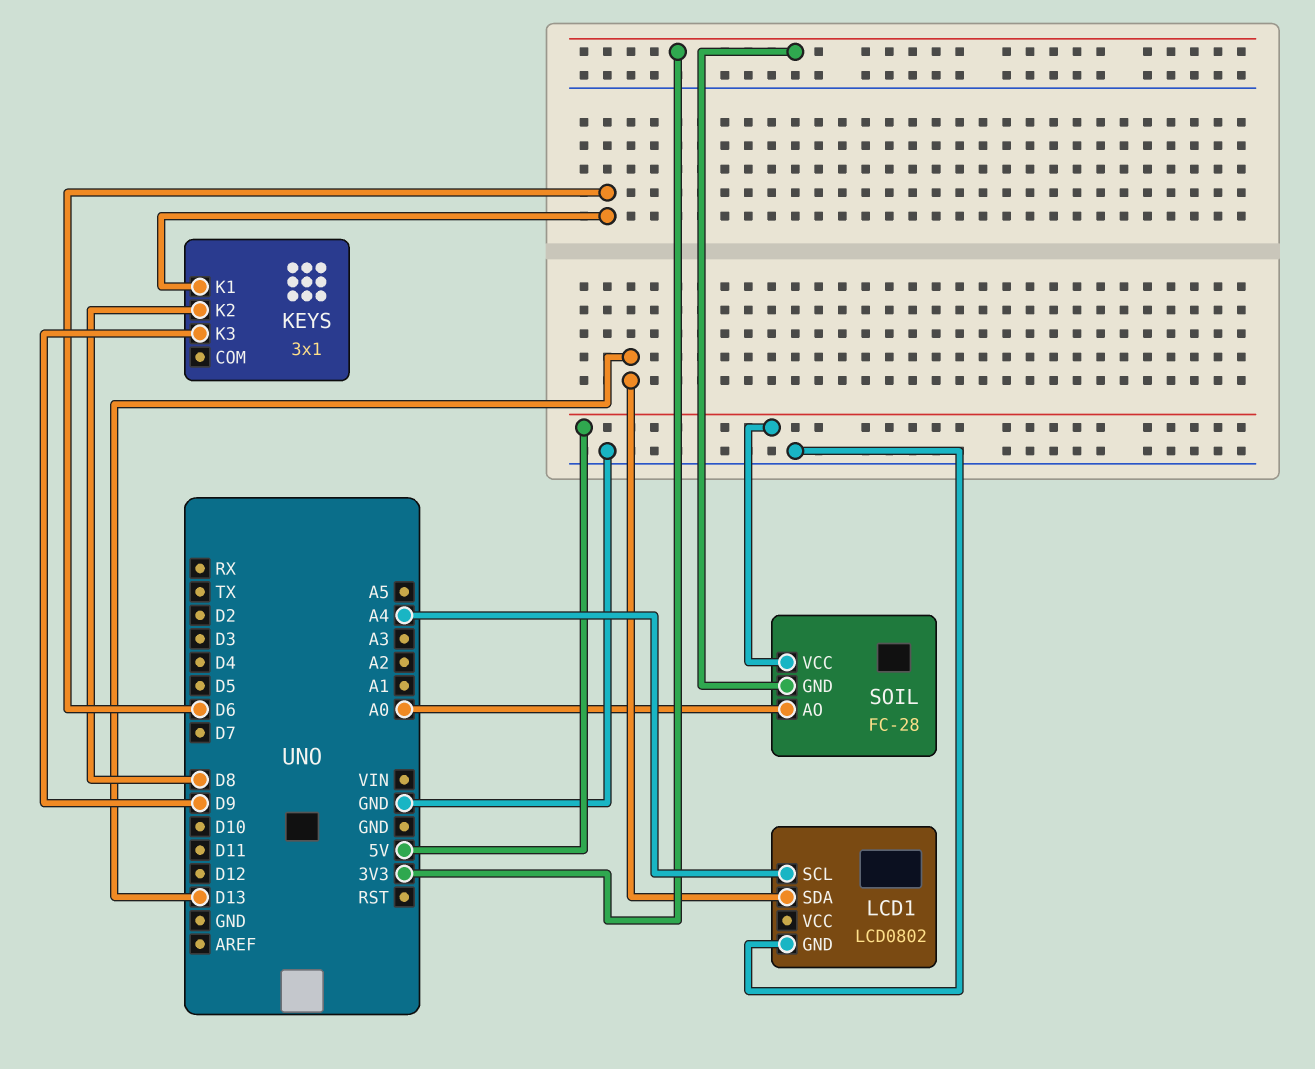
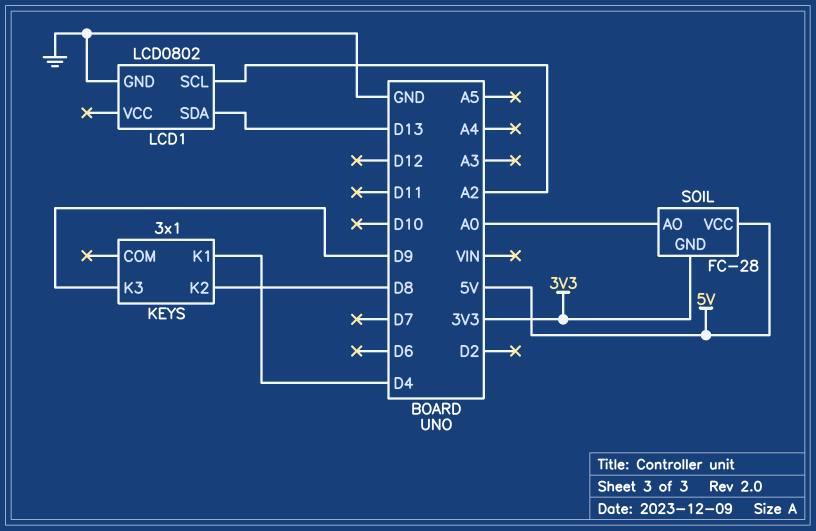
KEYS pin K1: D6 -> D4
LCD1 pin SCL: A4 -> A2

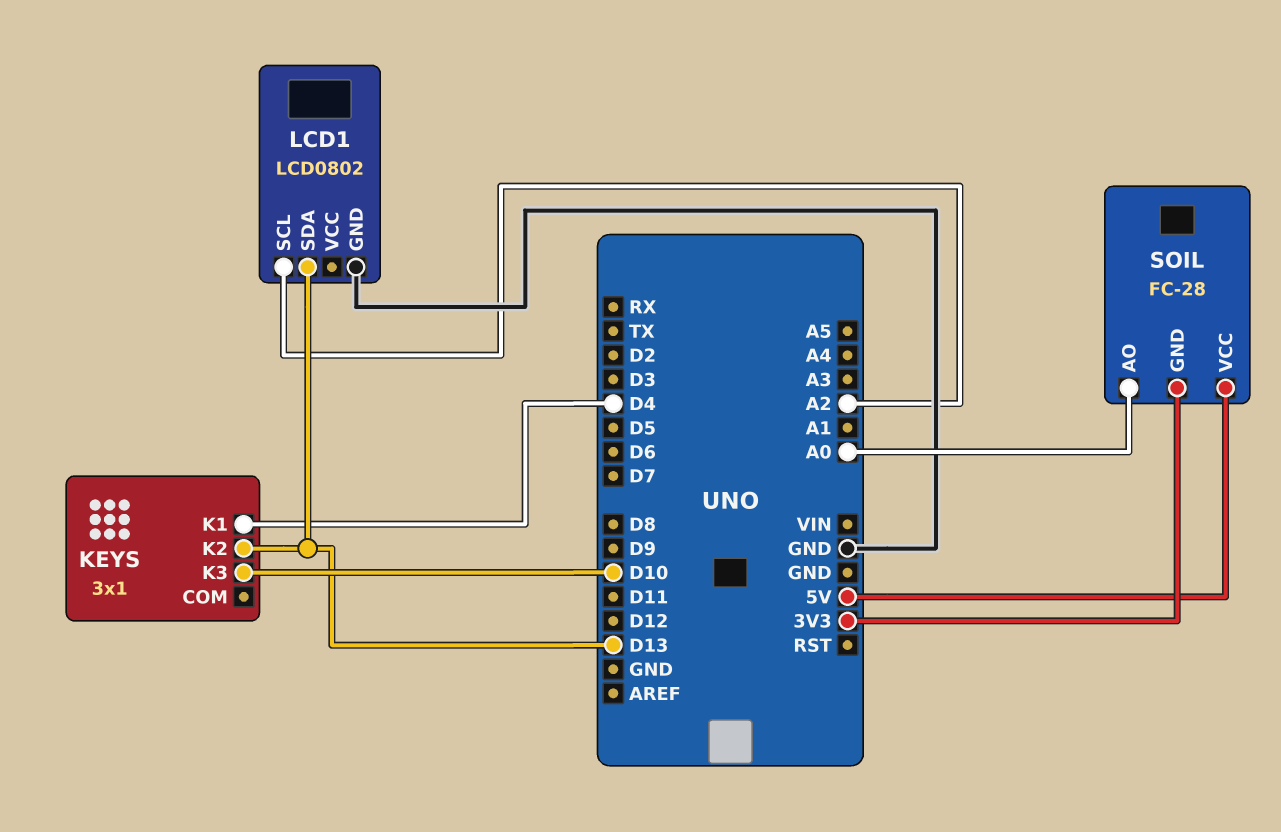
KEYS pin K2: D8 -> D13
KEYS pin K3: D9 -> D10

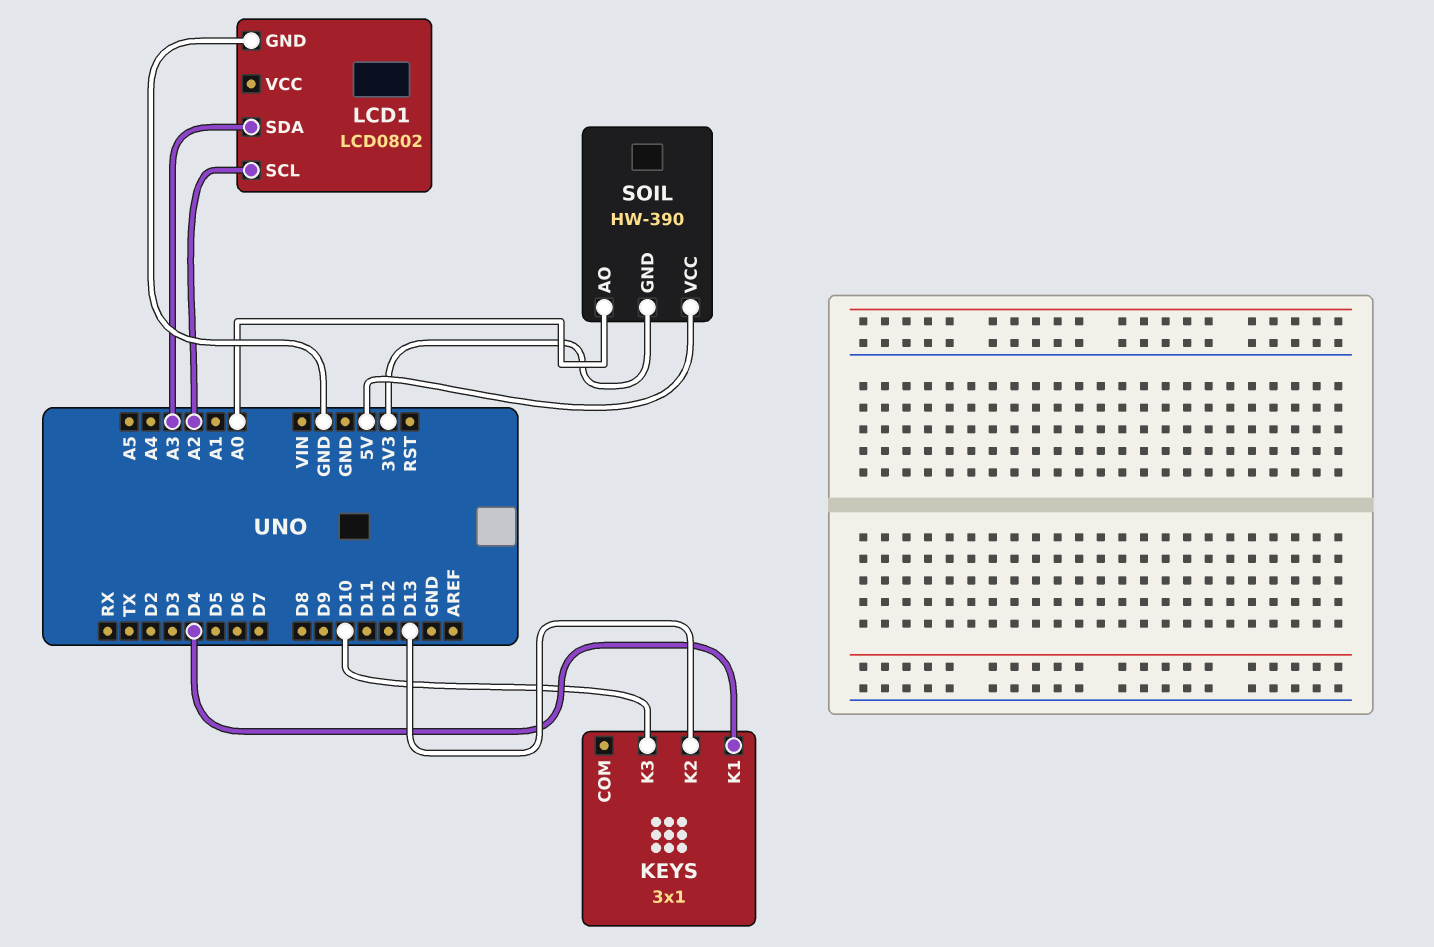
LCD1 pin SDA: D13 -> A3
SOIL: FC-28 -> HW-390

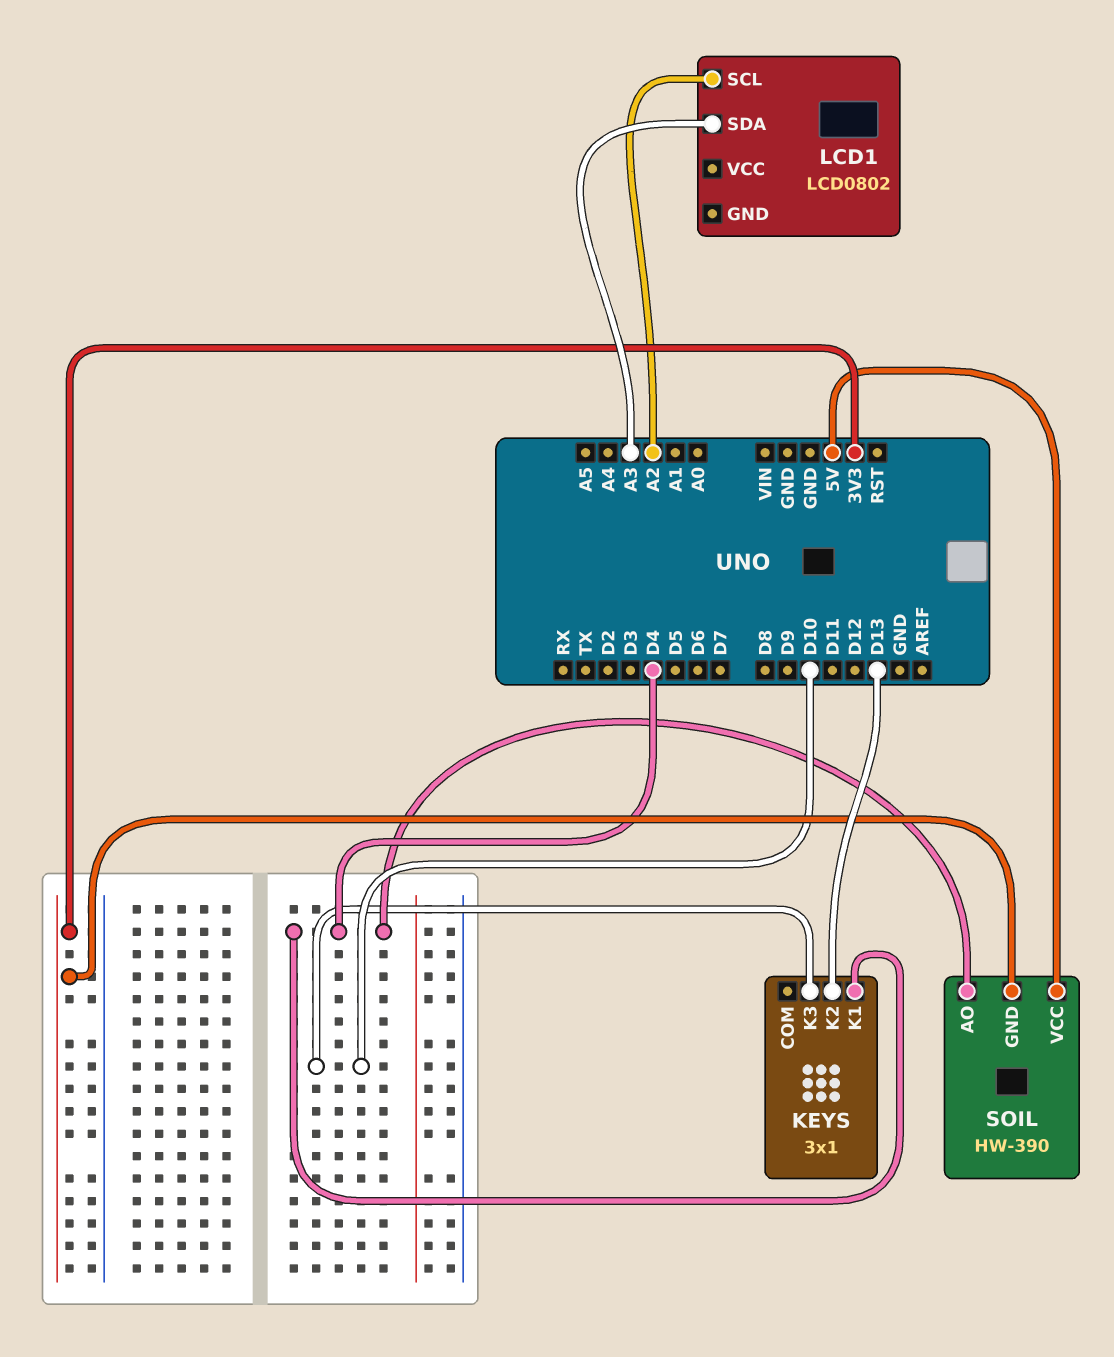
LCD1 pin GND: GND -> none
SOIL pin AO: A0 -> D4

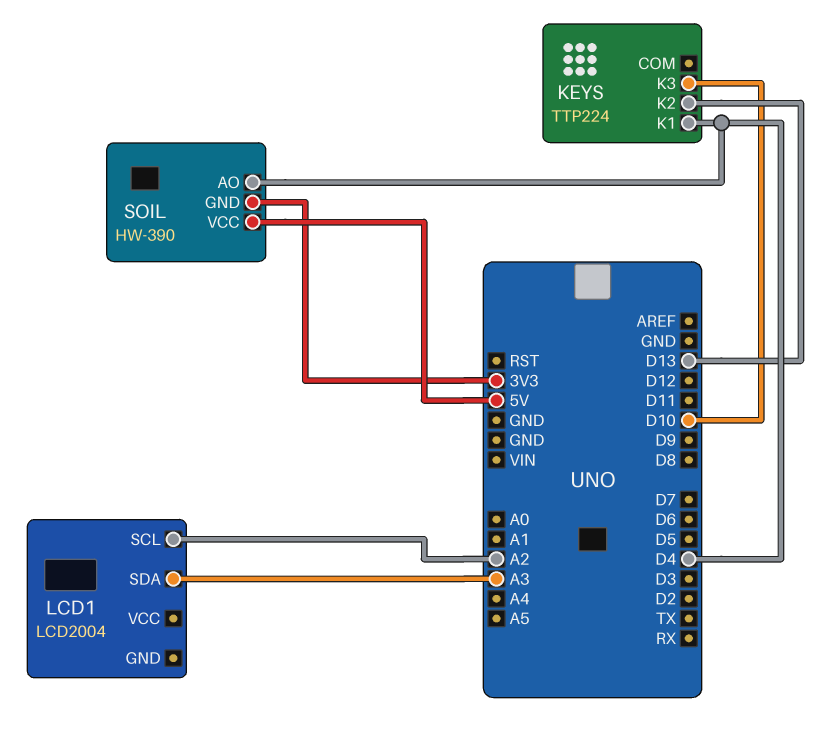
KEYS: 3x1 -> TTP224
LCD1: LCD0802 -> LCD2004

